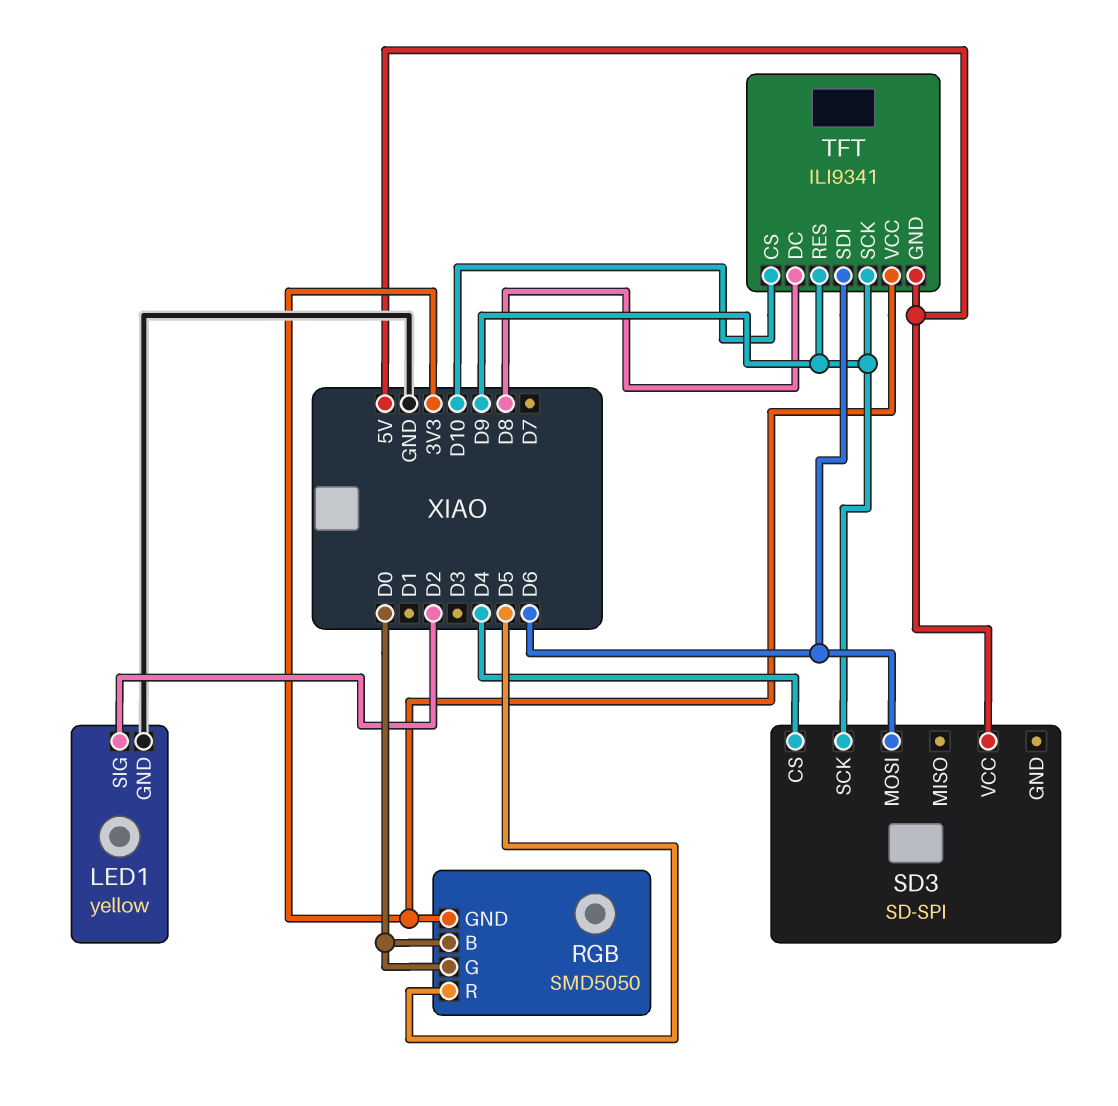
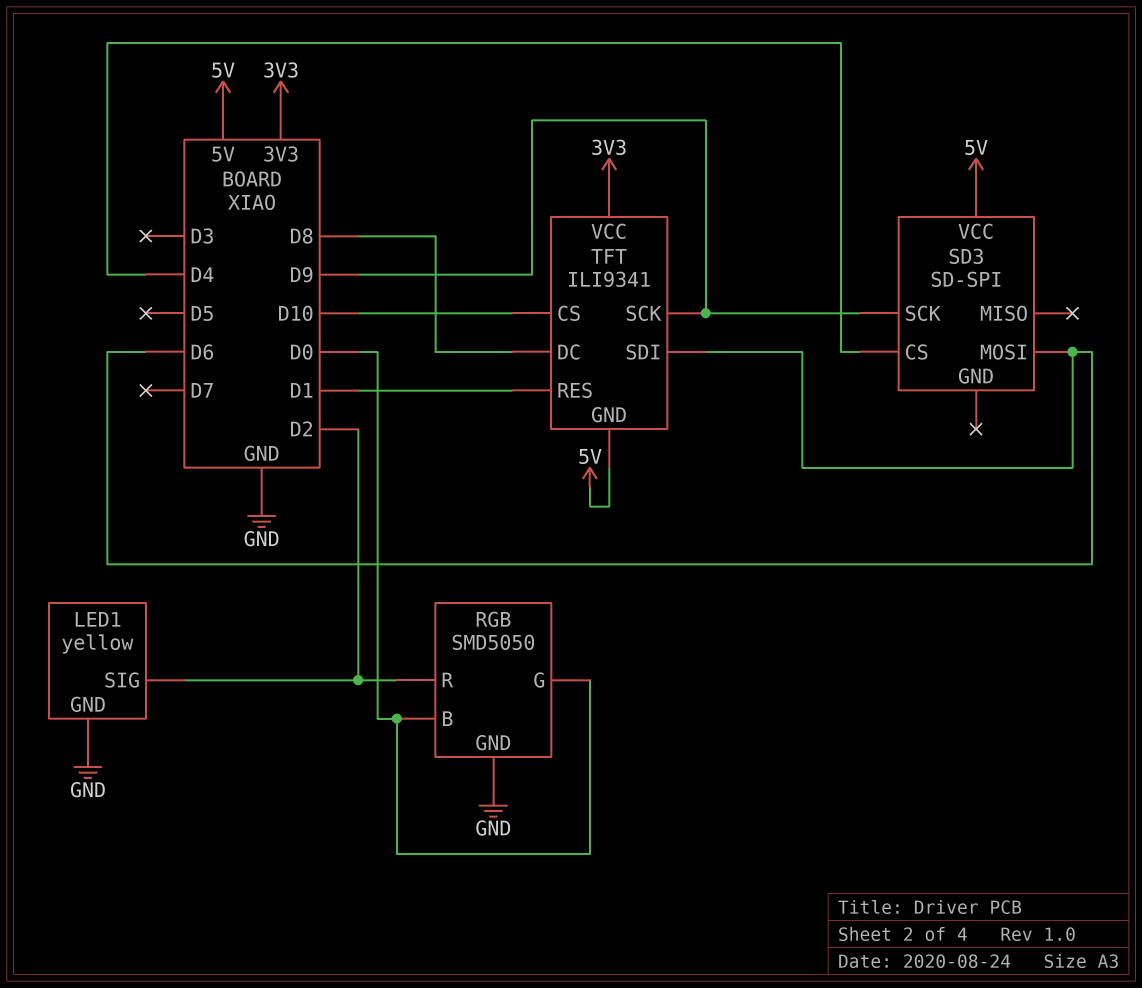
RGB pin GND: 3V3 -> GND
RGB pin R: D5 -> D2
TFT pin RES: D9 -> D1

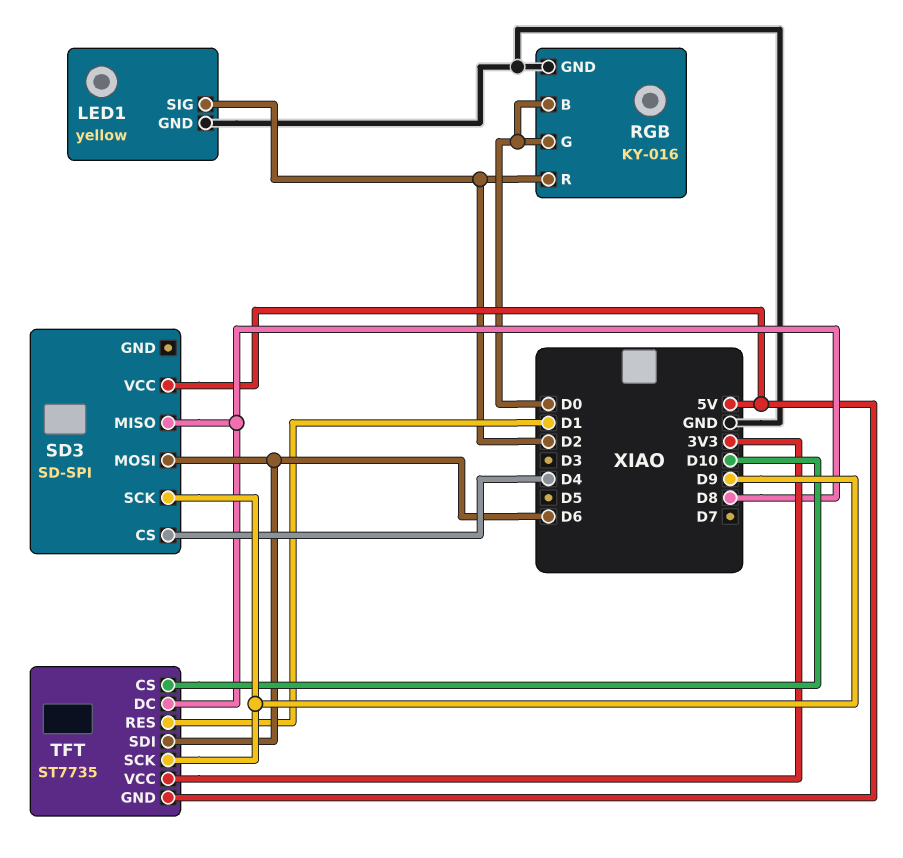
RGB: SMD5050 -> KY-016
SD3 pin MISO: none -> D8
TFT: ILI9341 -> ST7735

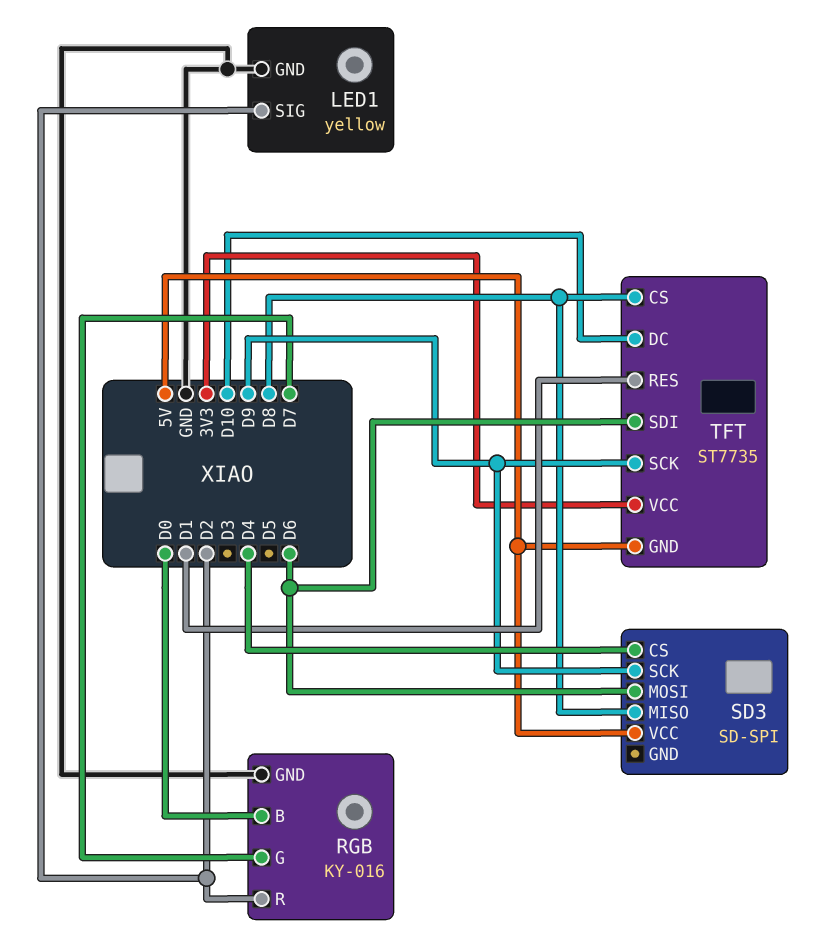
RGB pin G: D0 -> D7
TFT pin CS: D10 -> D8
TFT pin DC: D8 -> D10

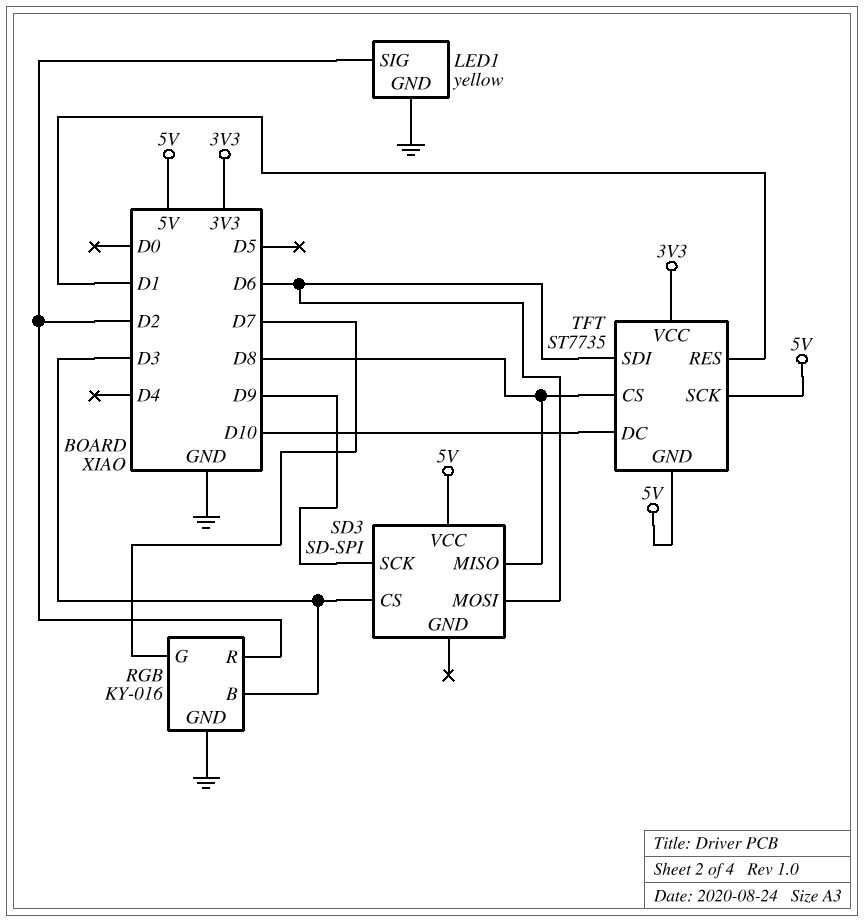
RGB pin B: D0 -> D3
SD3 pin CS: D4 -> D3
TFT pin SCK: D9 -> 5V

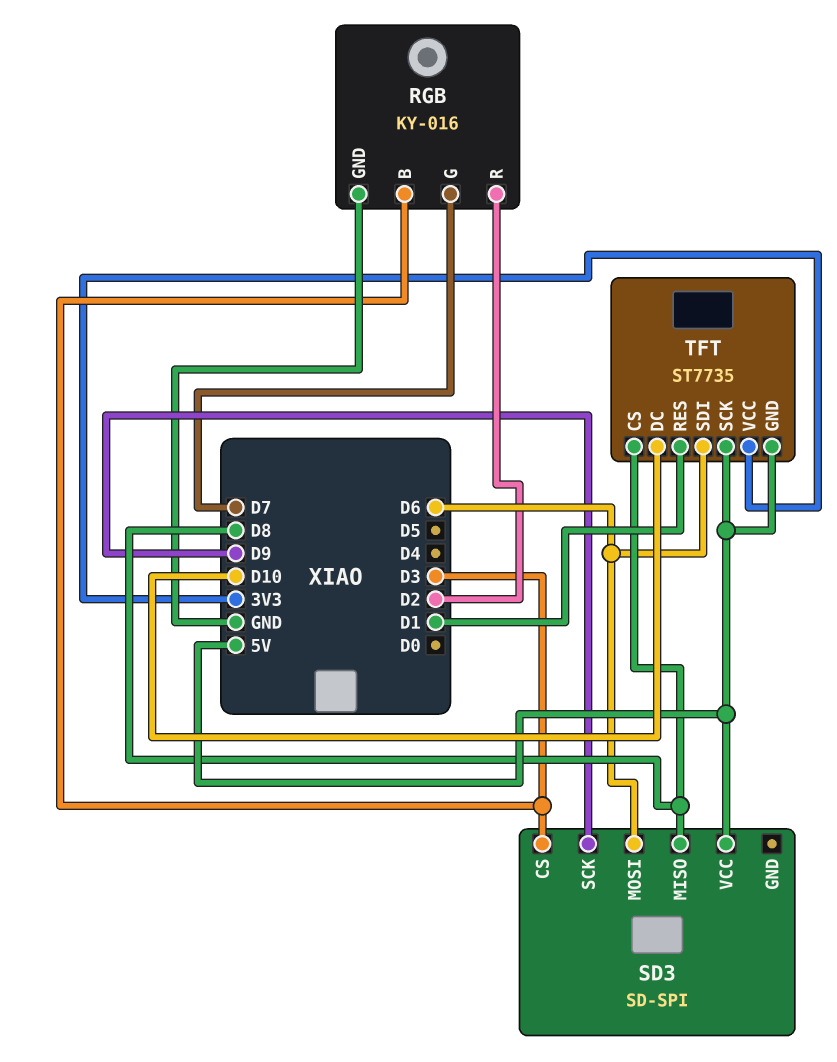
LED1: yellow -> none
LED1 pin GND: GND -> none
LED1 pin SIG: D2 -> none

